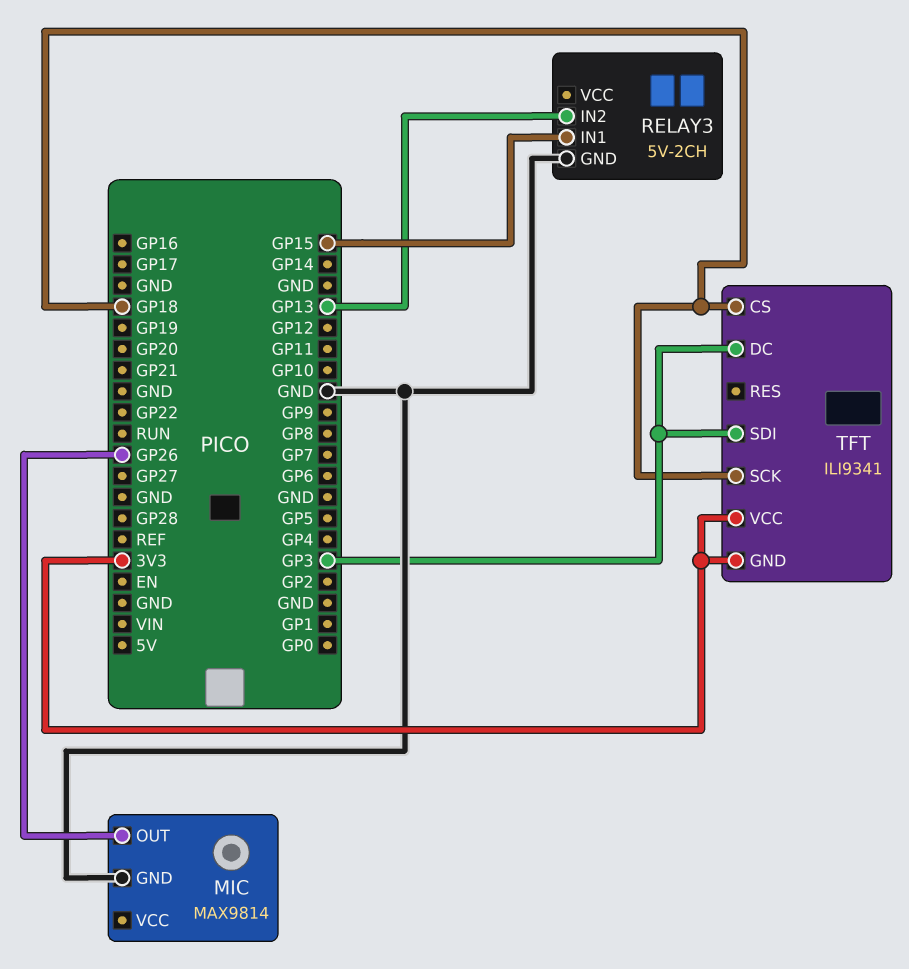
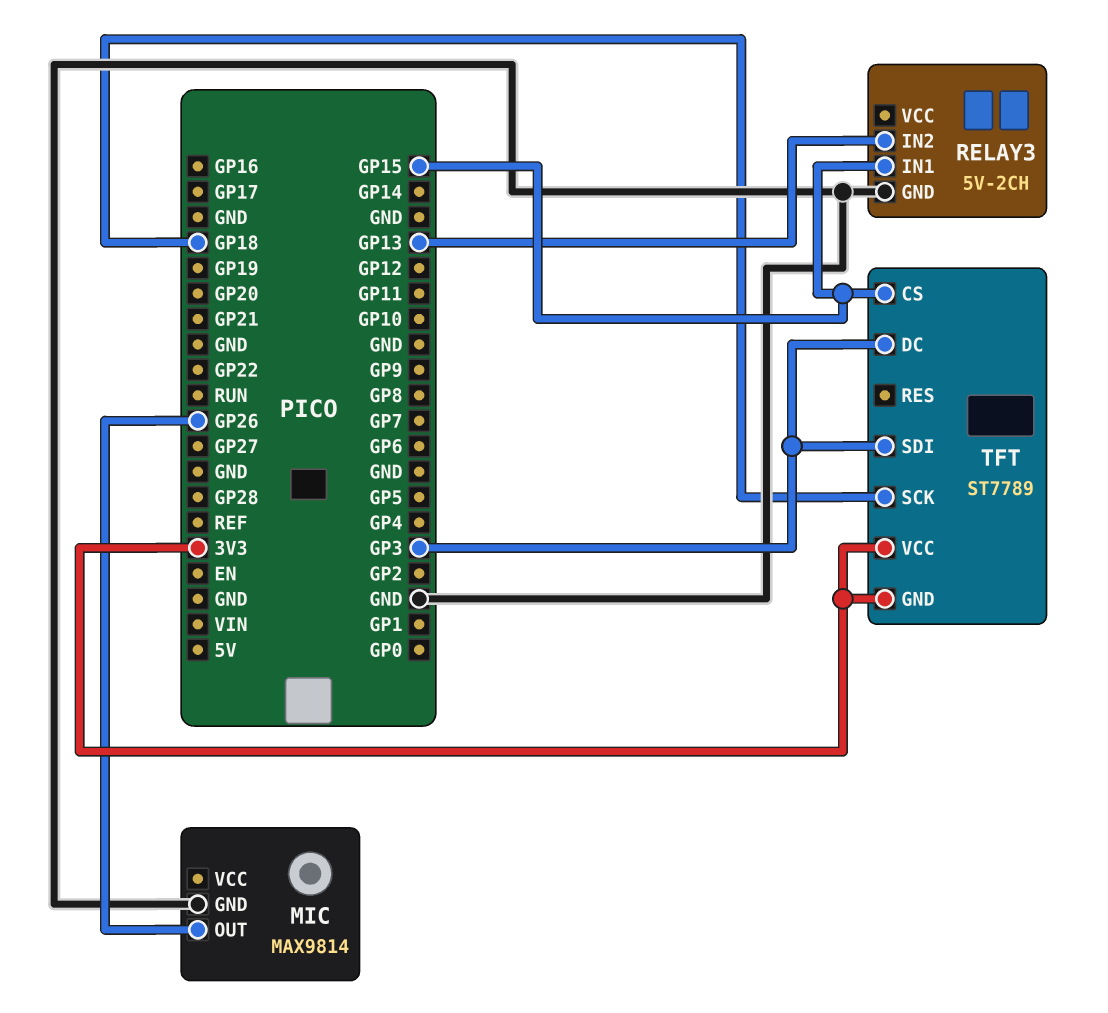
TFT: ILI9341 -> ST7789
TFT pin CS: GP18 -> GP15

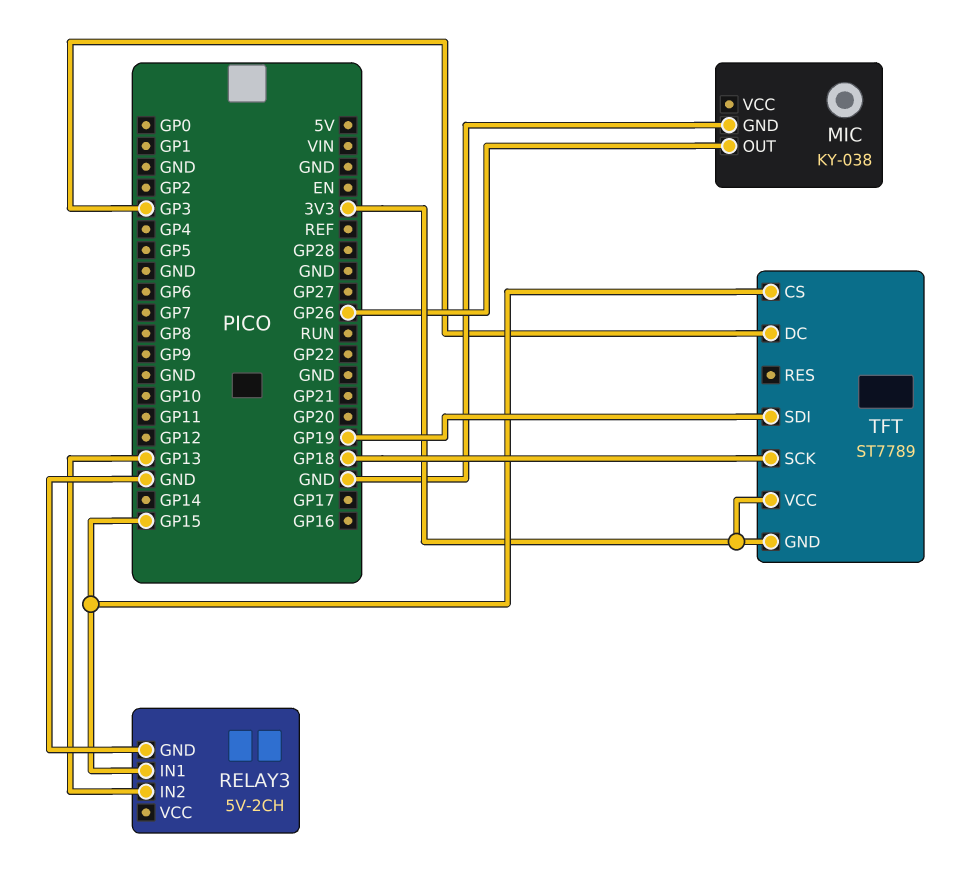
MIC: MAX9814 -> KY-038
TFT pin SDI: GP3 -> GP19

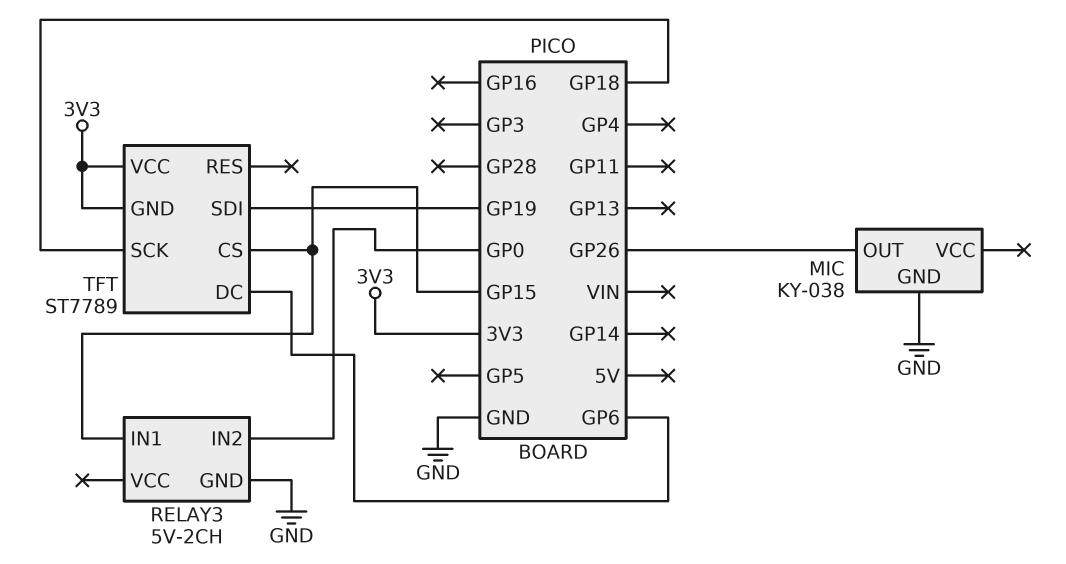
RELAY3 pin IN2: GP13 -> GP0
TFT pin DC: GP3 -> GP6

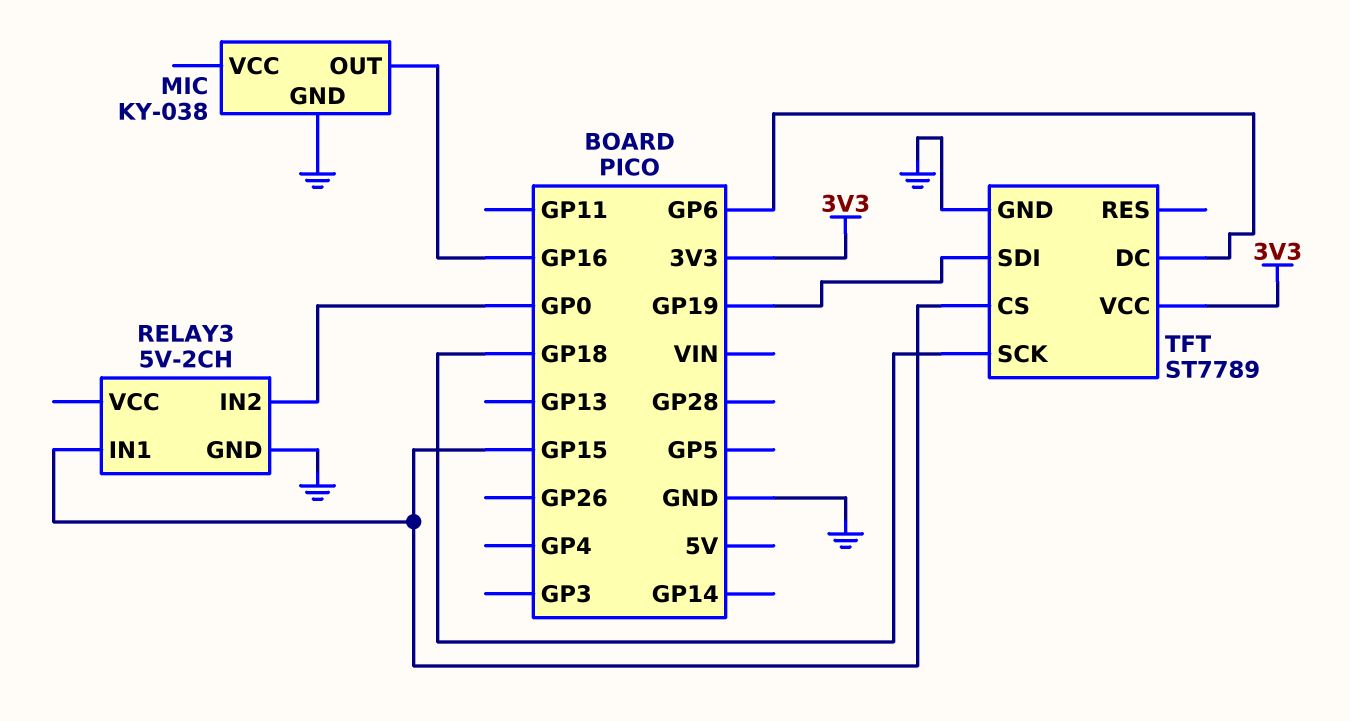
MIC pin OUT: GP26 -> GP16
TFT pin GND: 3V3 -> GND

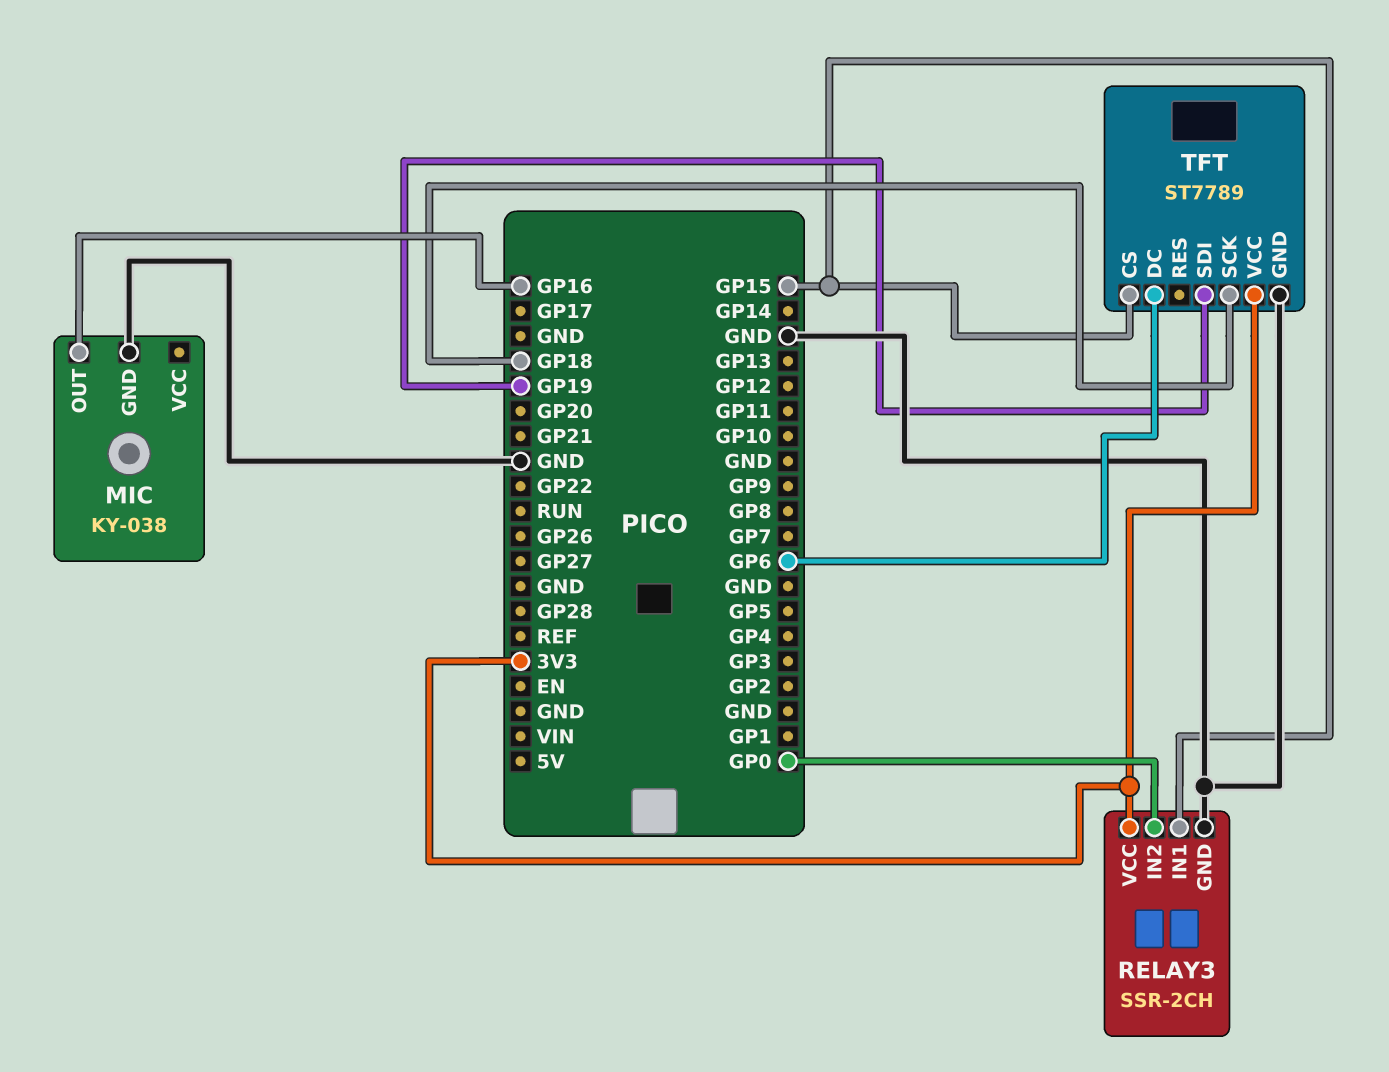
RELAY3: 5V-2CH -> SSR-2CH
RELAY3 pin VCC: none -> 3V3

